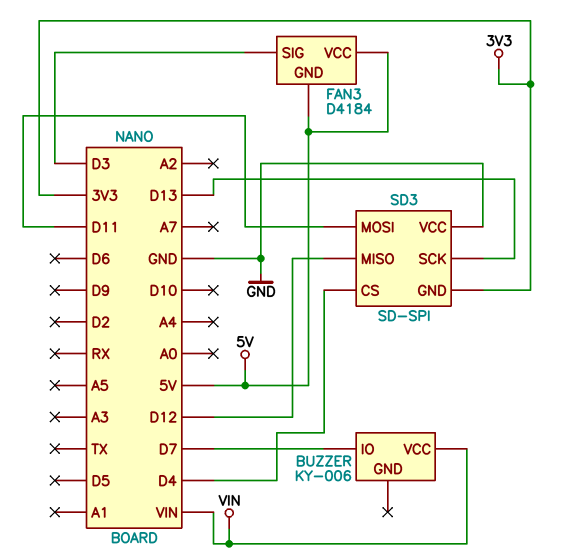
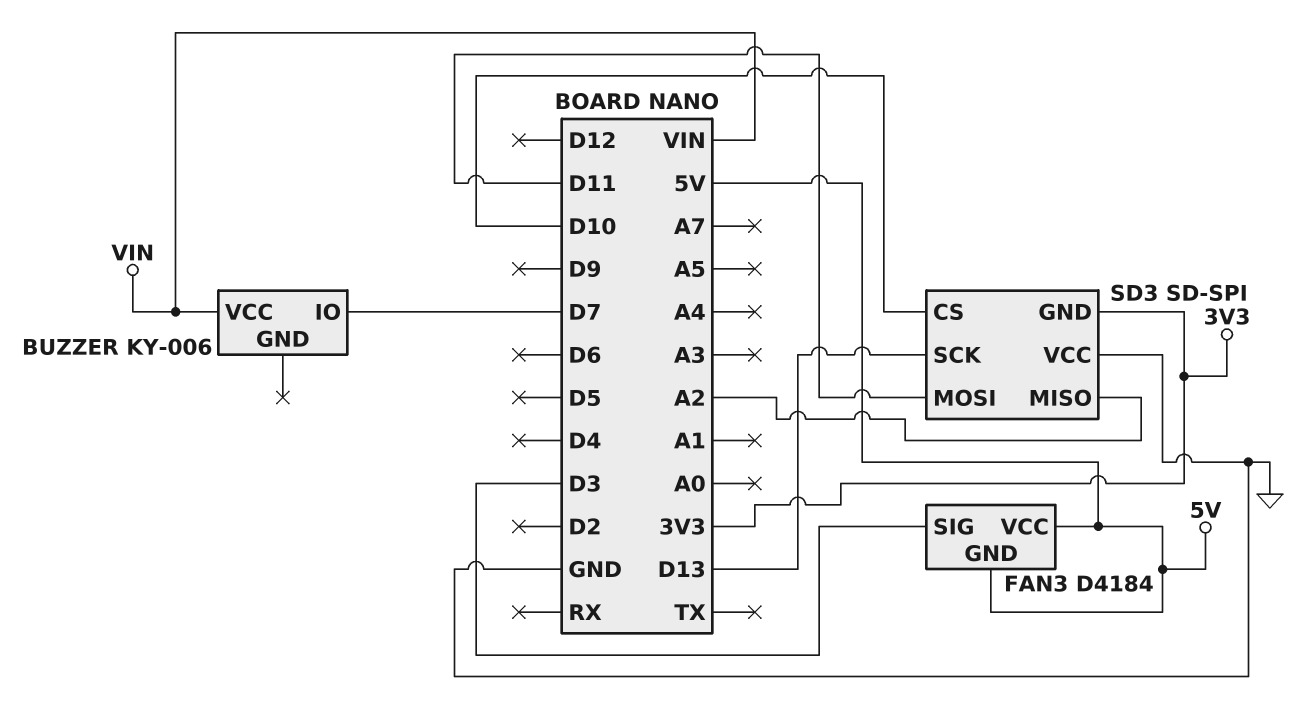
SD3 pin CS: D4 -> D10
SD3 pin MISO: D12 -> A2

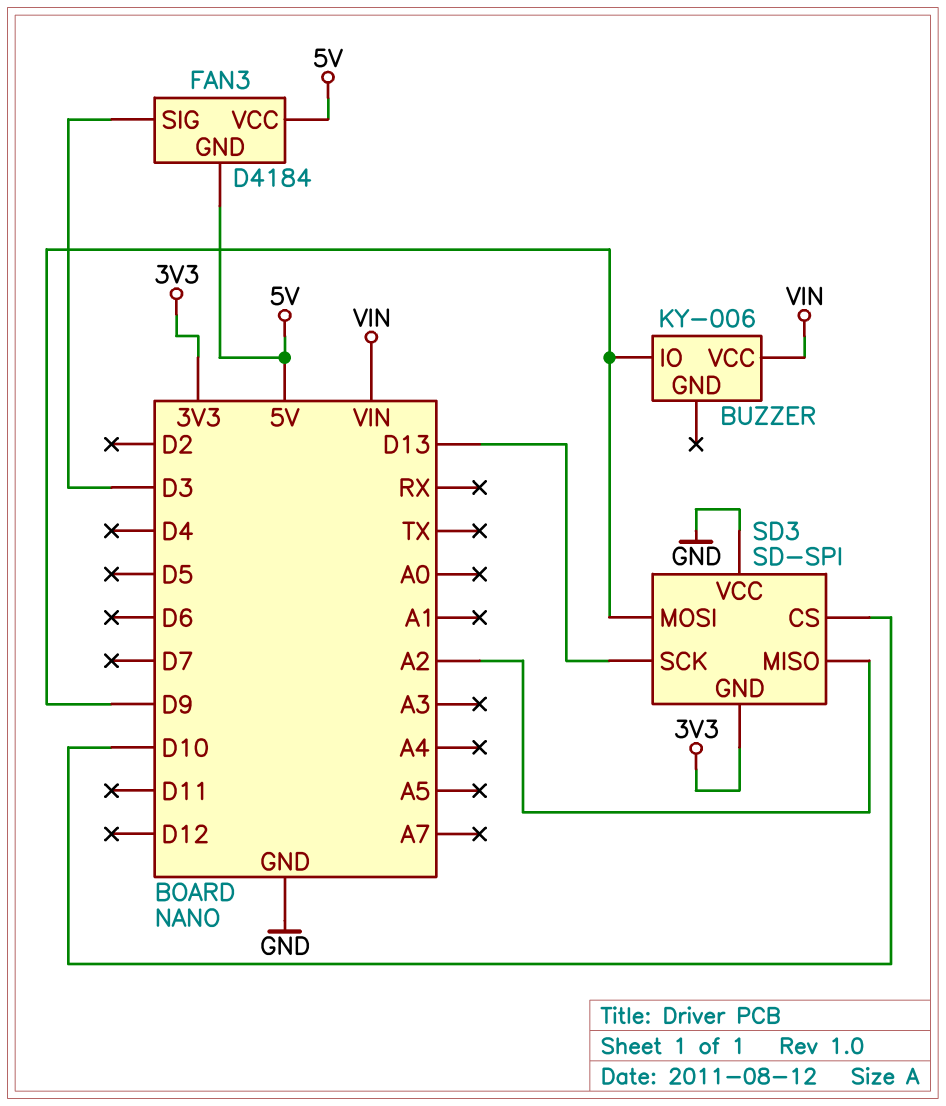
BUZZER pin IO: D7 -> D9
SD3 pin MOSI: D11 -> D9

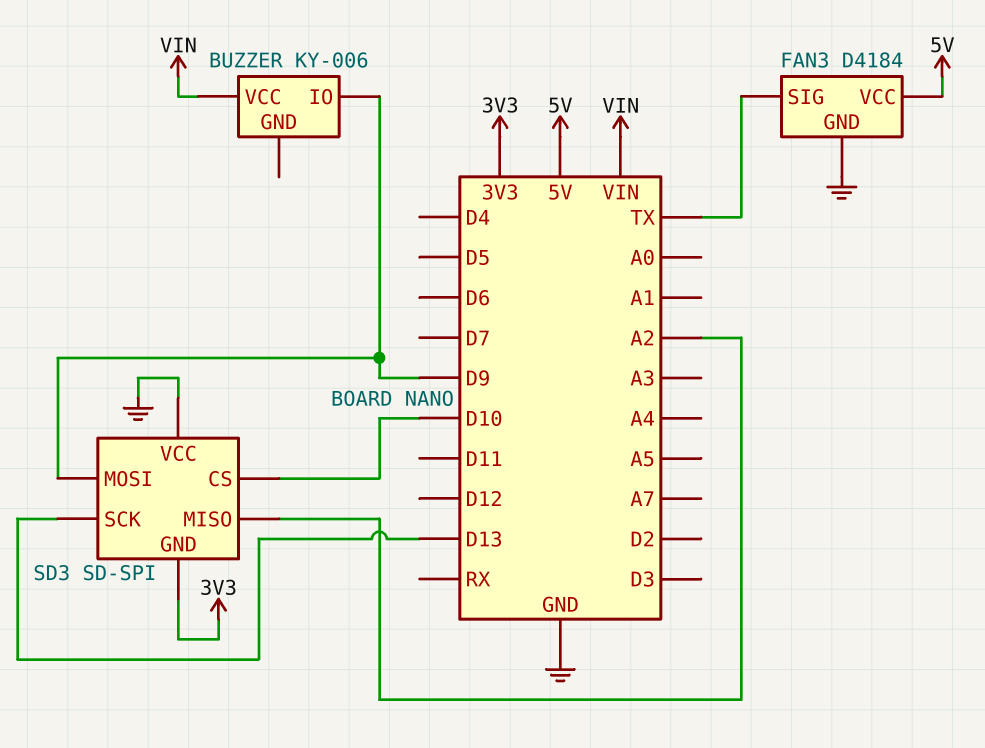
FAN3 pin GND: 5V -> GND
FAN3 pin SIG: D3 -> TX

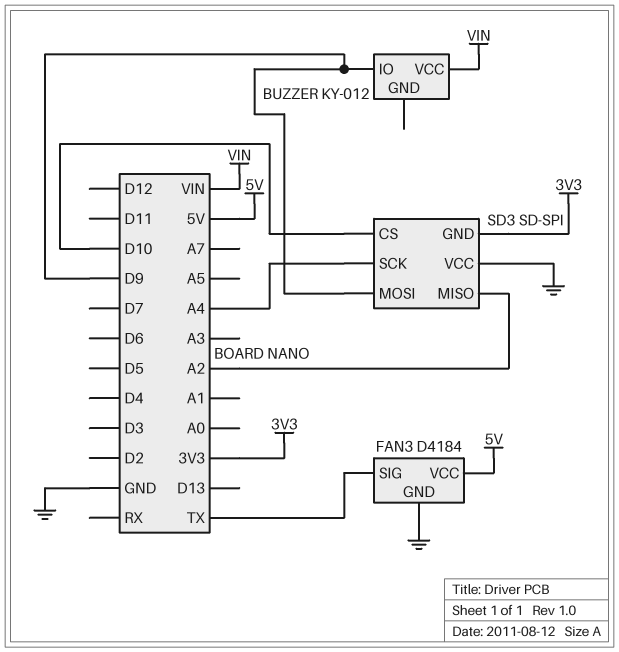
BUZZER: KY-006 -> KY-012
SD3 pin SCK: D13 -> A4

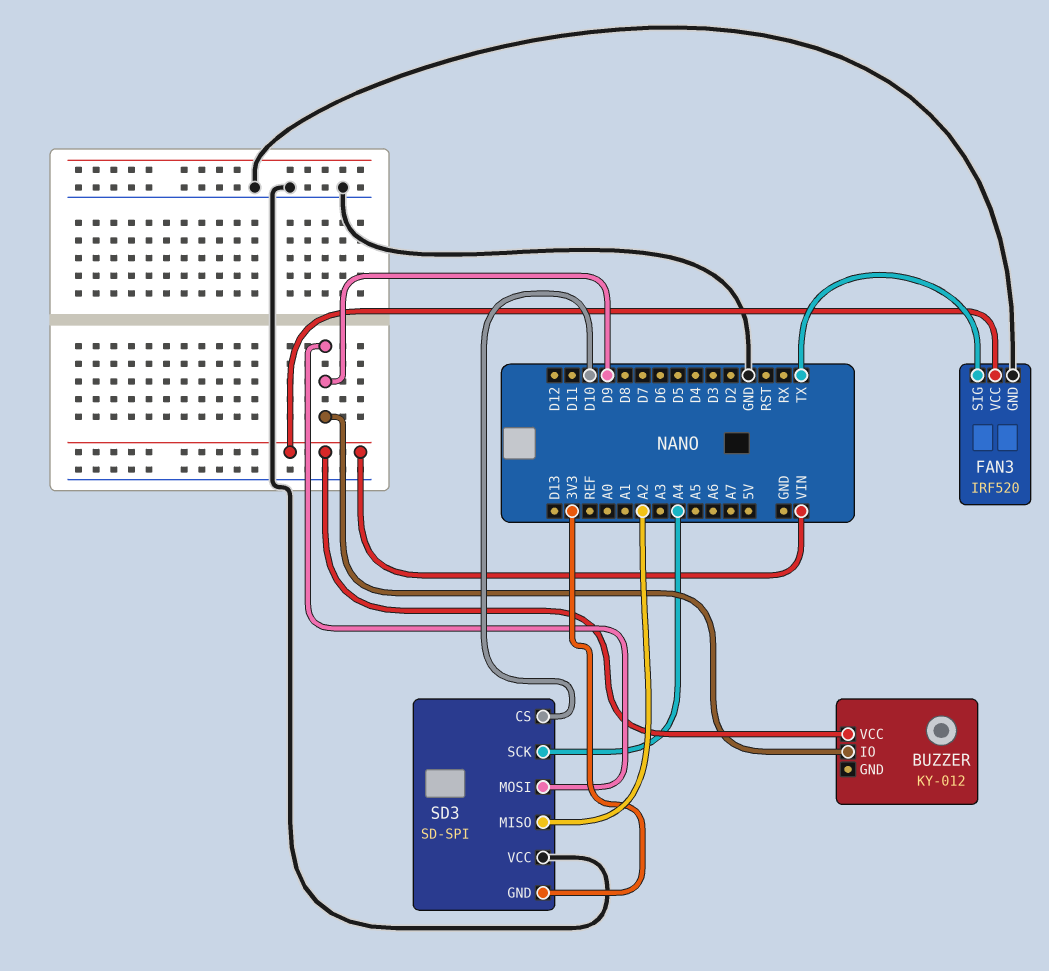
FAN3: D4184 -> IRF520
FAN3 pin VCC: 5V -> VIN

